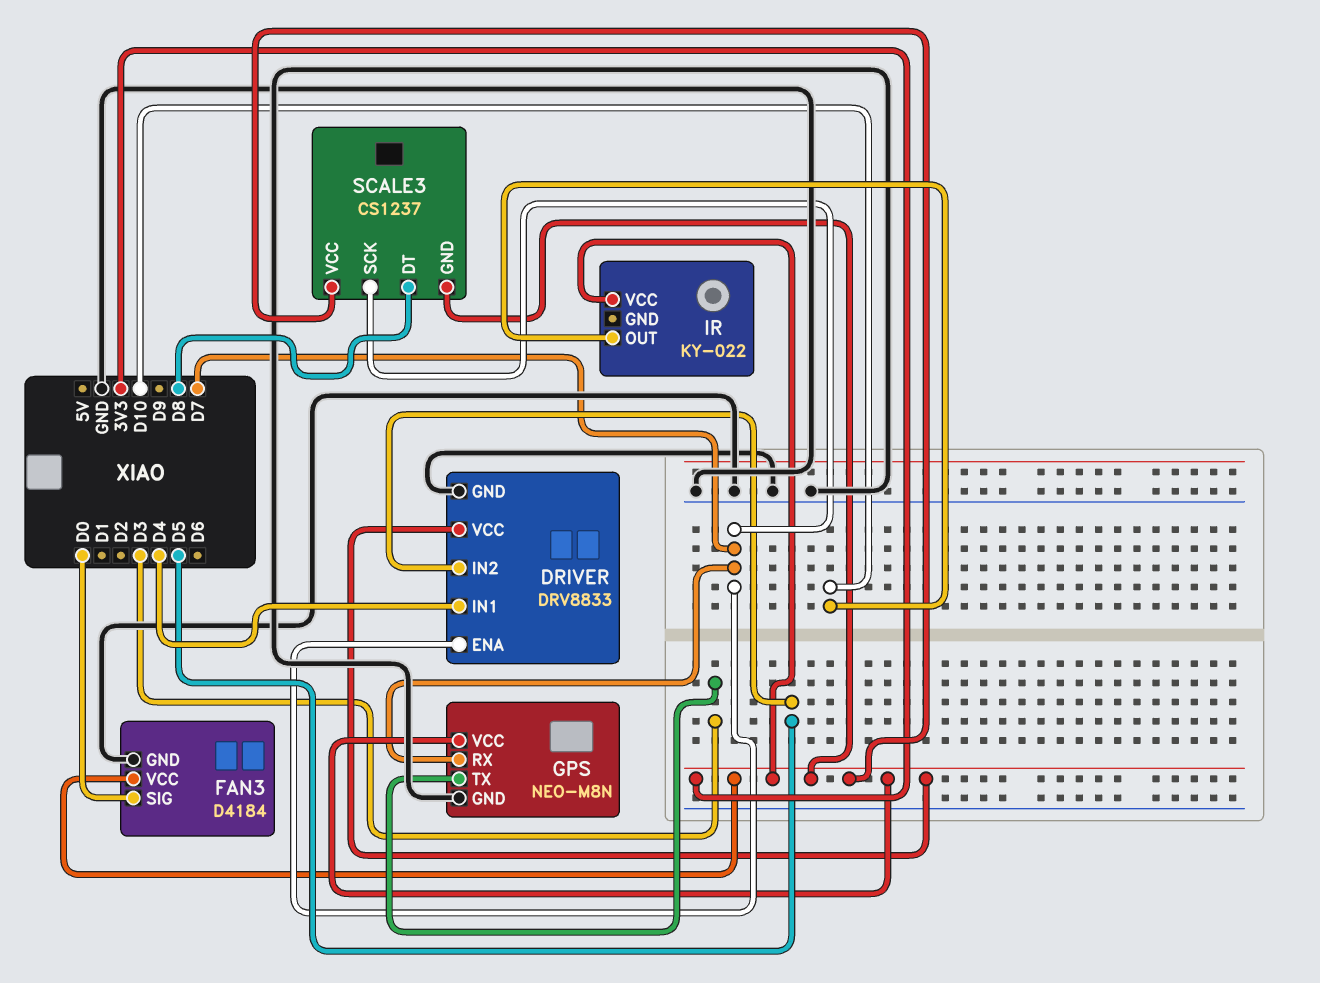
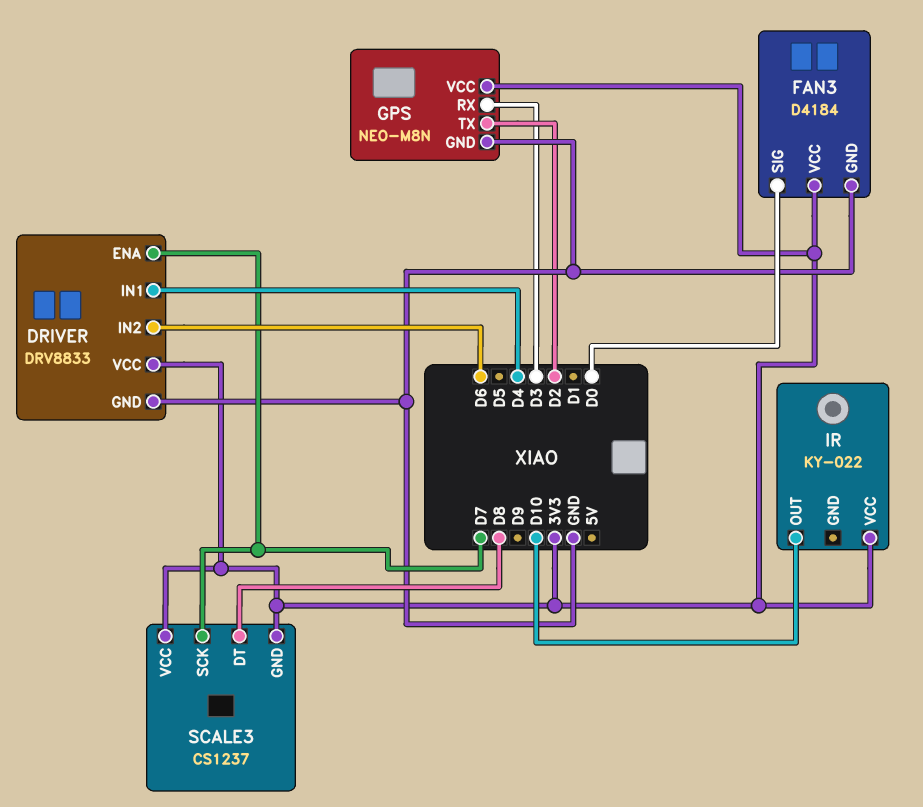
DRIVER pin IN2: D5 -> D6
GPS pin RX: D7 -> D3
GPS pin TX: D3 -> D2

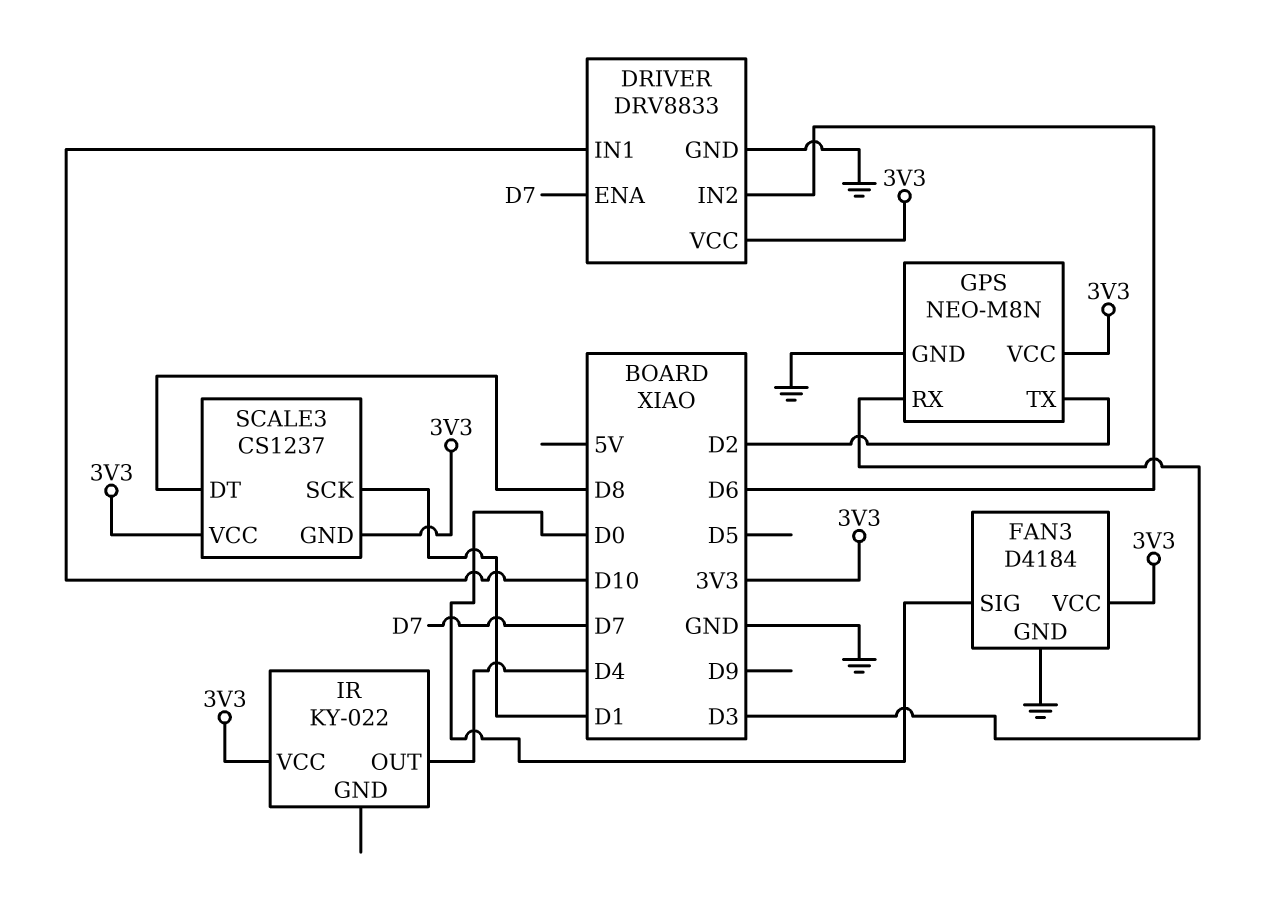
DRIVER pin IN1: D4 -> D10
IR pin OUT: D10 -> D4
SCALE3 pin SCK: D7 -> D1

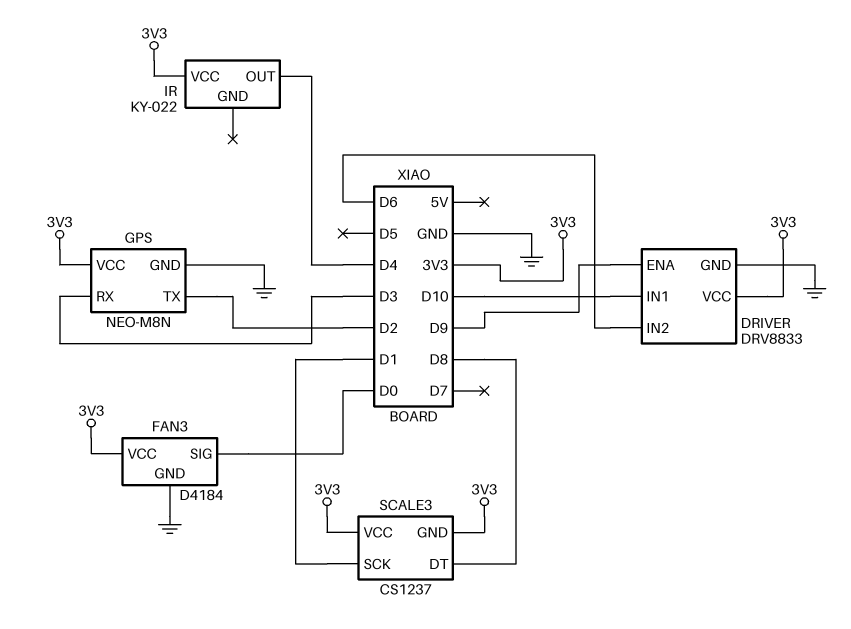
DRIVER pin ENA: D7 -> D9

